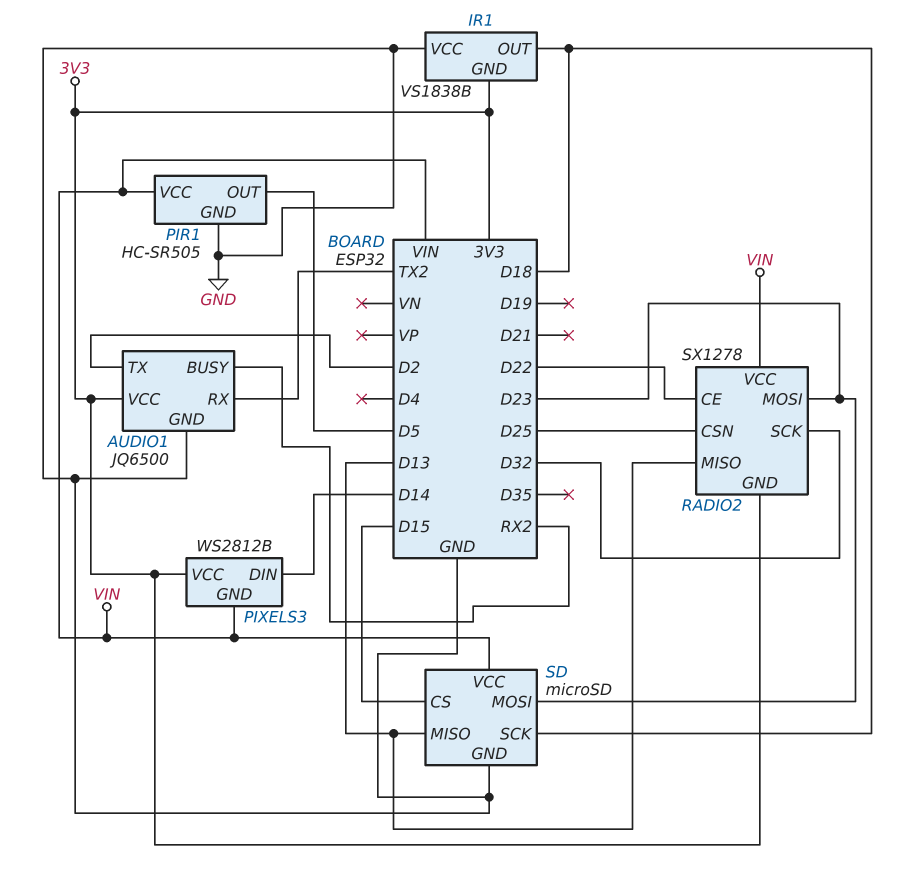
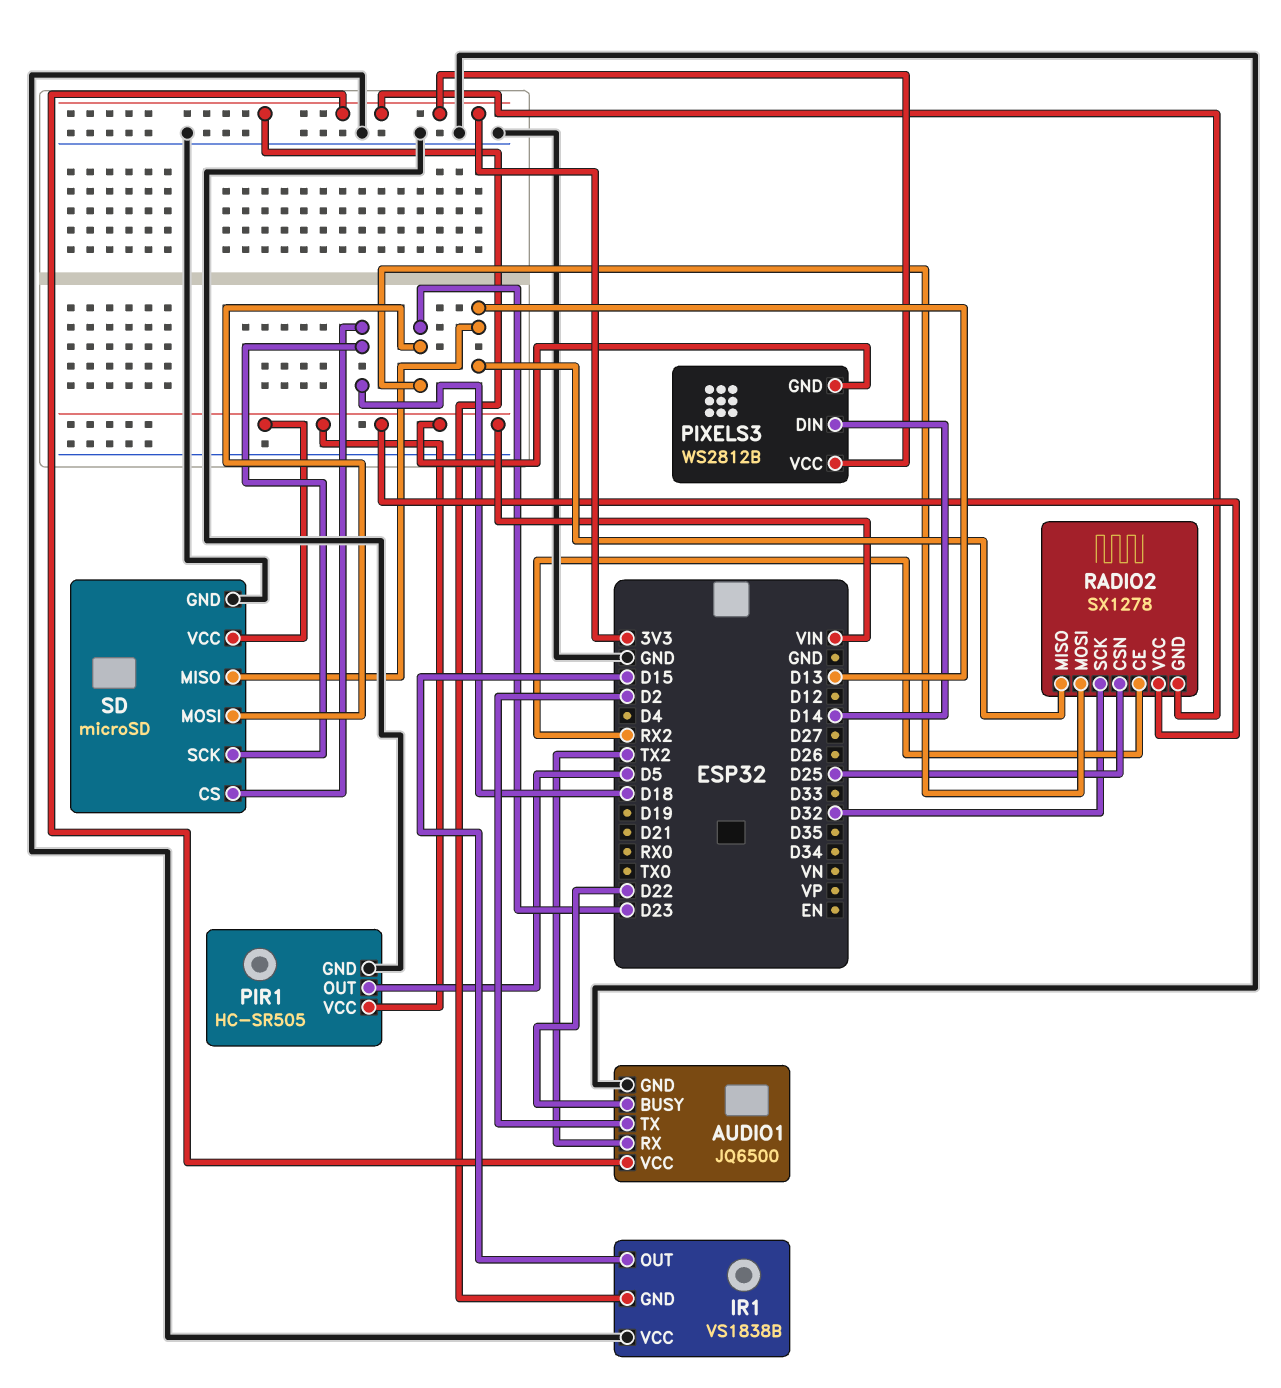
AUDIO1 pin BUSY: RX2 -> D22
IR1 pin OUT: D18 -> D15
RADIO2 pin CE: D22 -> RX2
SD pin CS: D15 -> D18

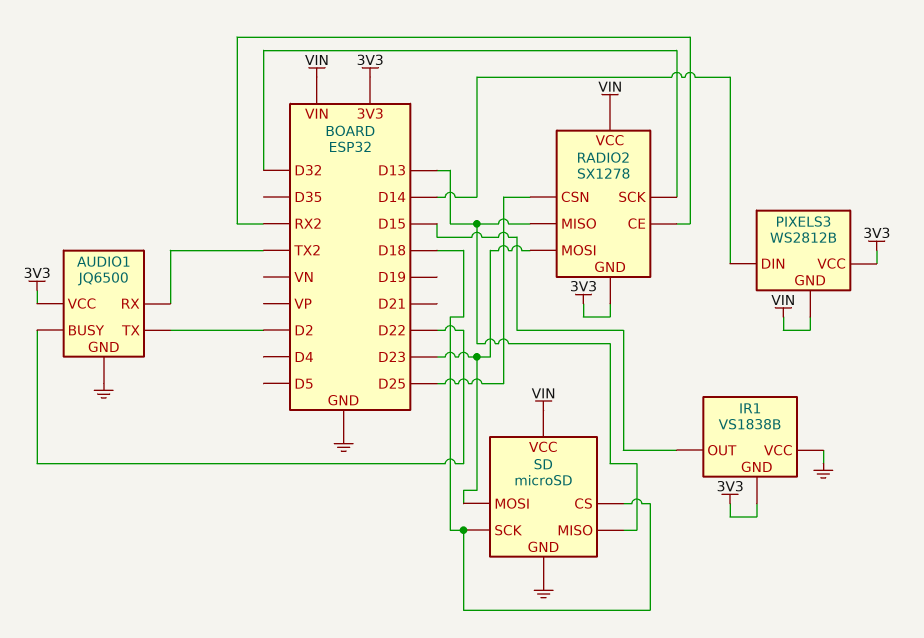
PIR1: HC-SR505 -> none
PIR1 pin GND: GND -> none
PIR1 pin OUT: D5 -> none
PIR1 pin VCC: VIN -> none

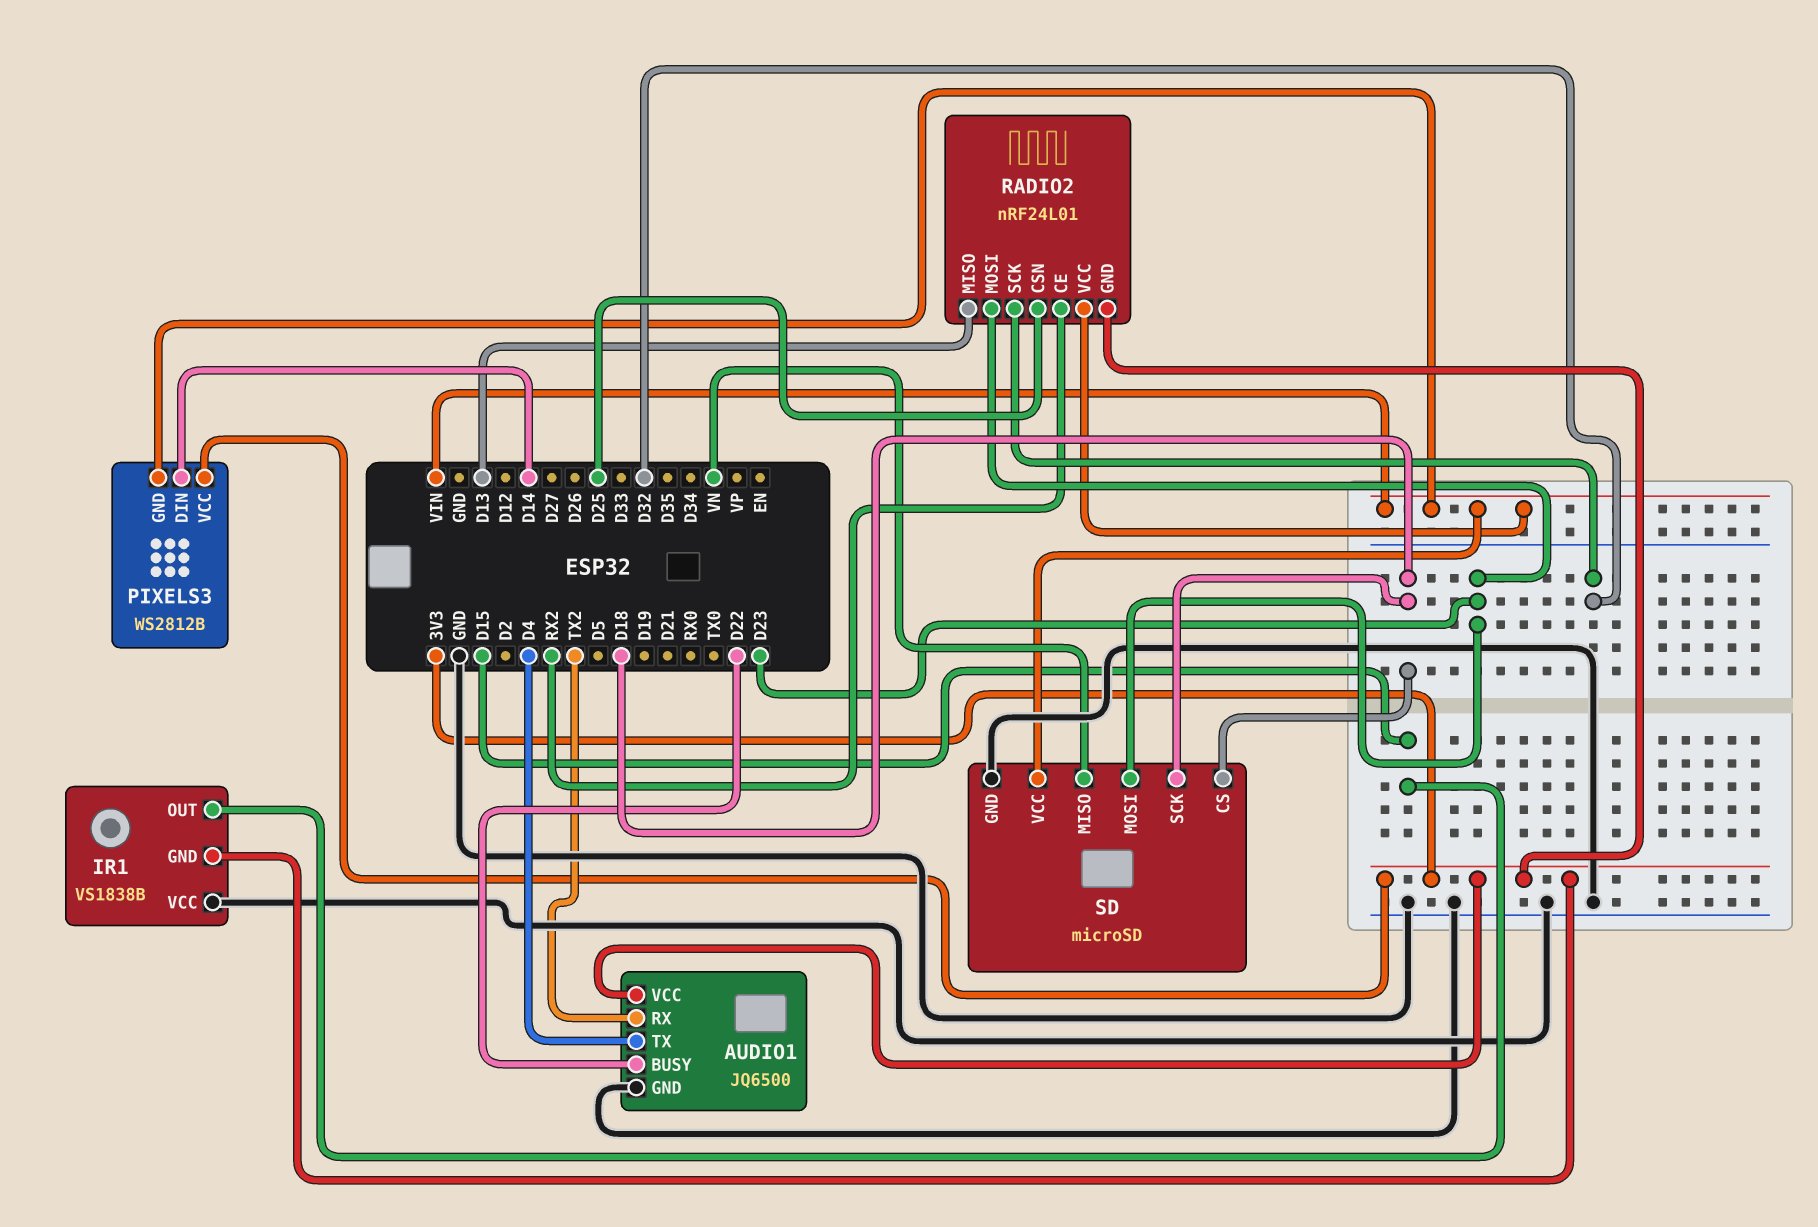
AUDIO1 pin TX: D2 -> D4
RADIO2: SX1278 -> nRF24L01
SD pin MISO: D13 -> VN

